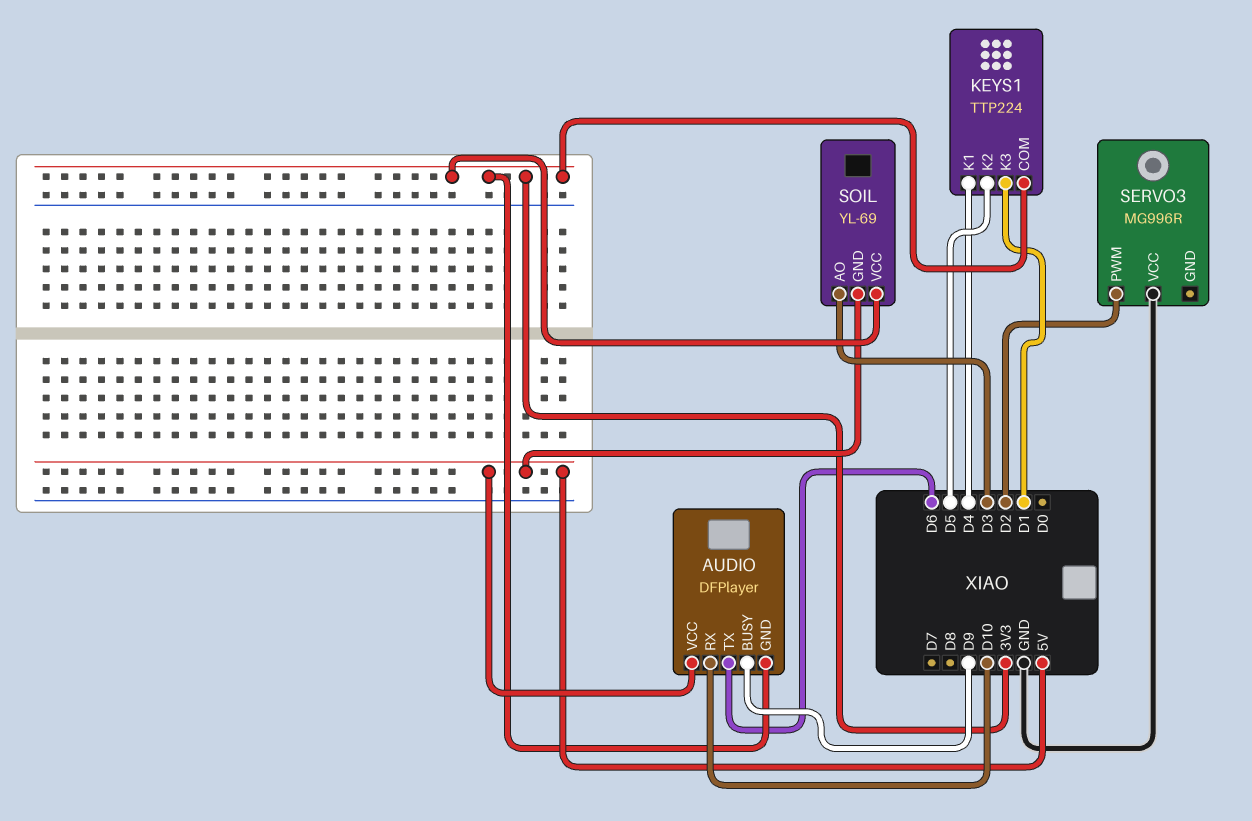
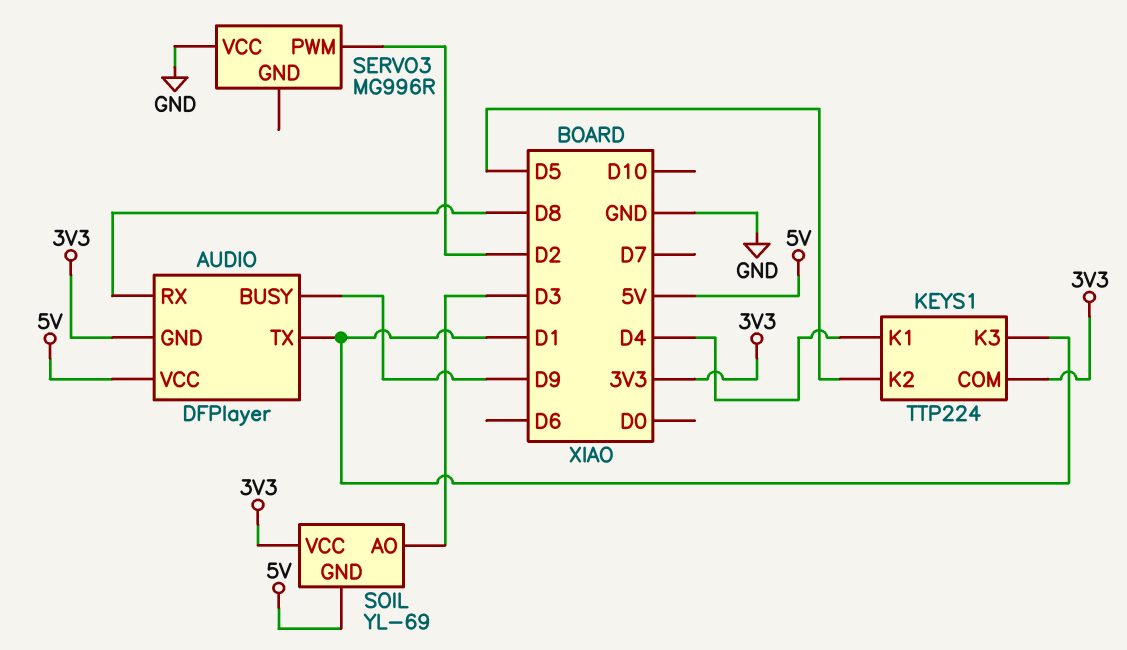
AUDIO pin RX: D10 -> D8
AUDIO pin TX: D6 -> D1

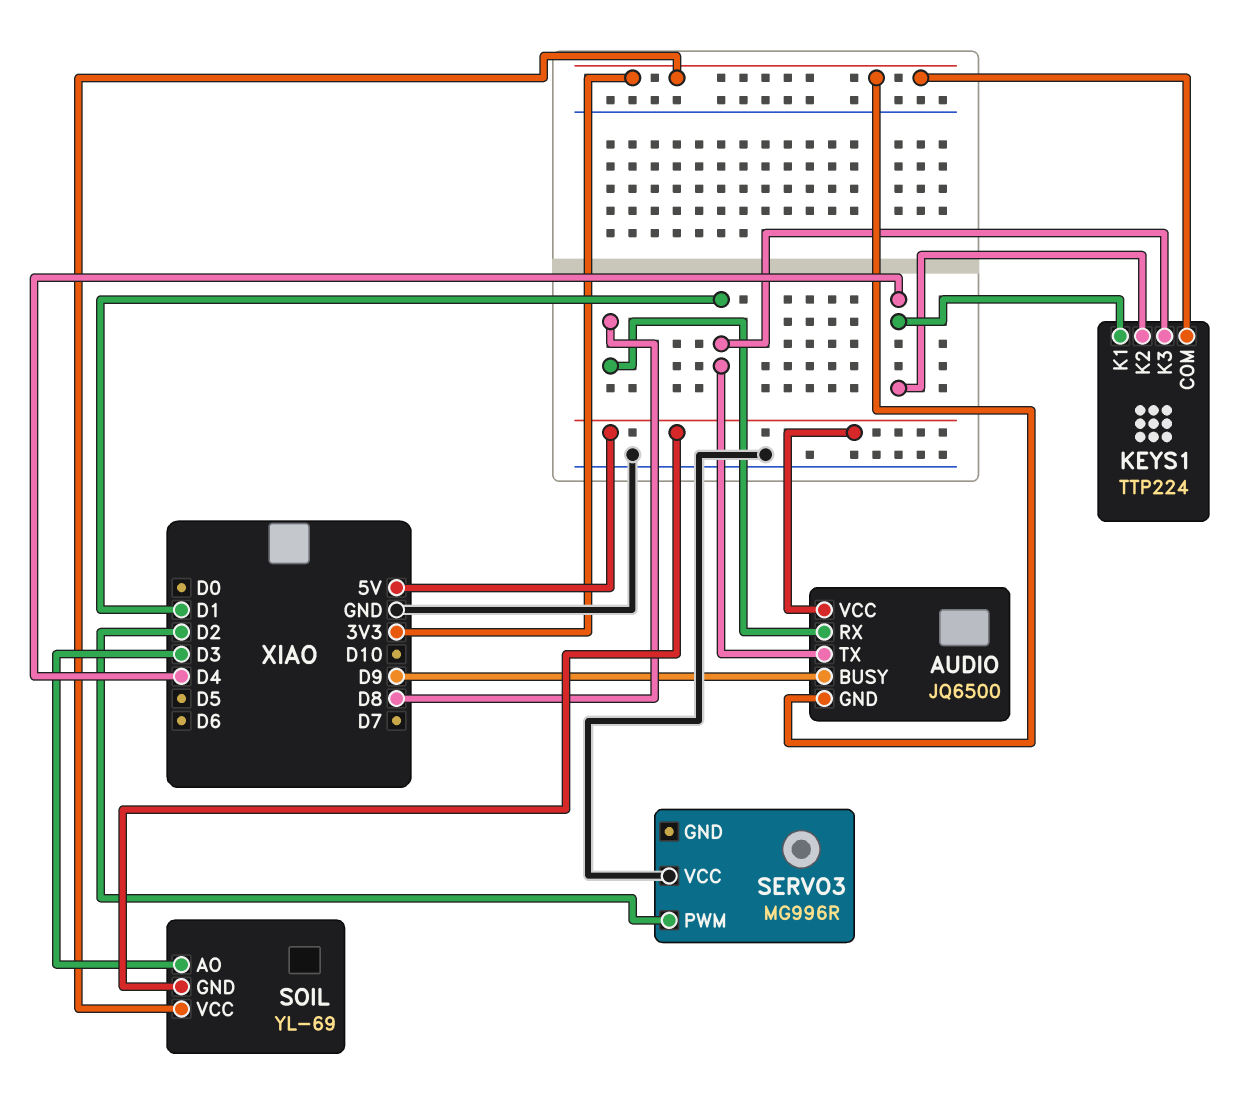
AUDIO: DFPlayer -> JQ6500
KEYS1 pin K2: D5 -> D4

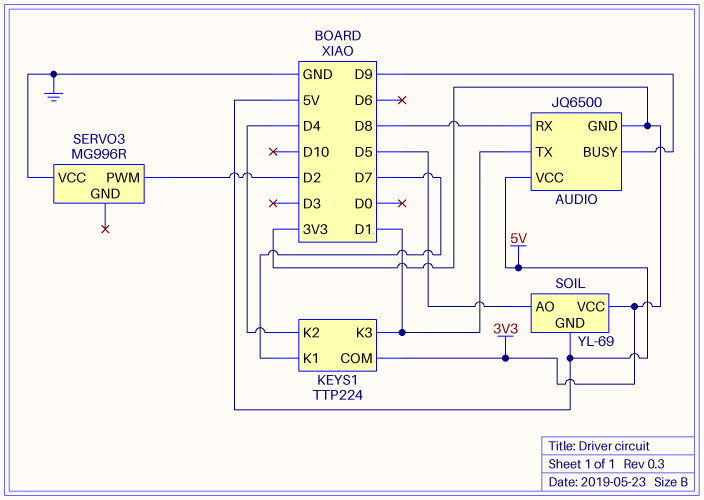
KEYS1 pin K1: D4 -> D7
SOIL pin AO: D3 -> D5

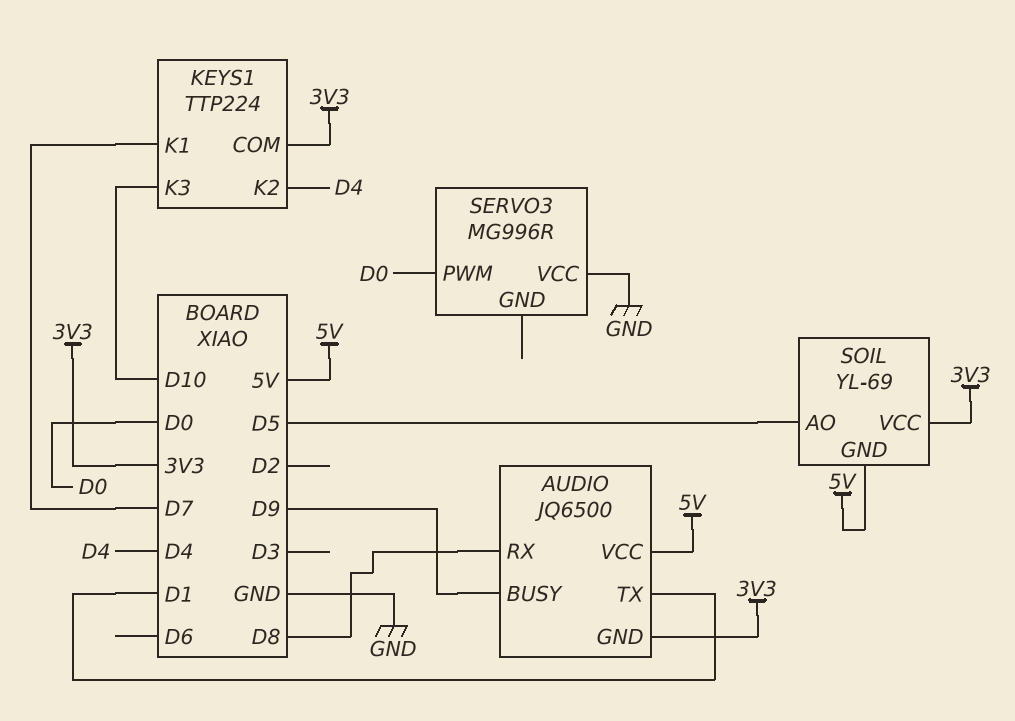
KEYS1 pin K3: D1 -> D10
SERVO3 pin PWM: D2 -> D0

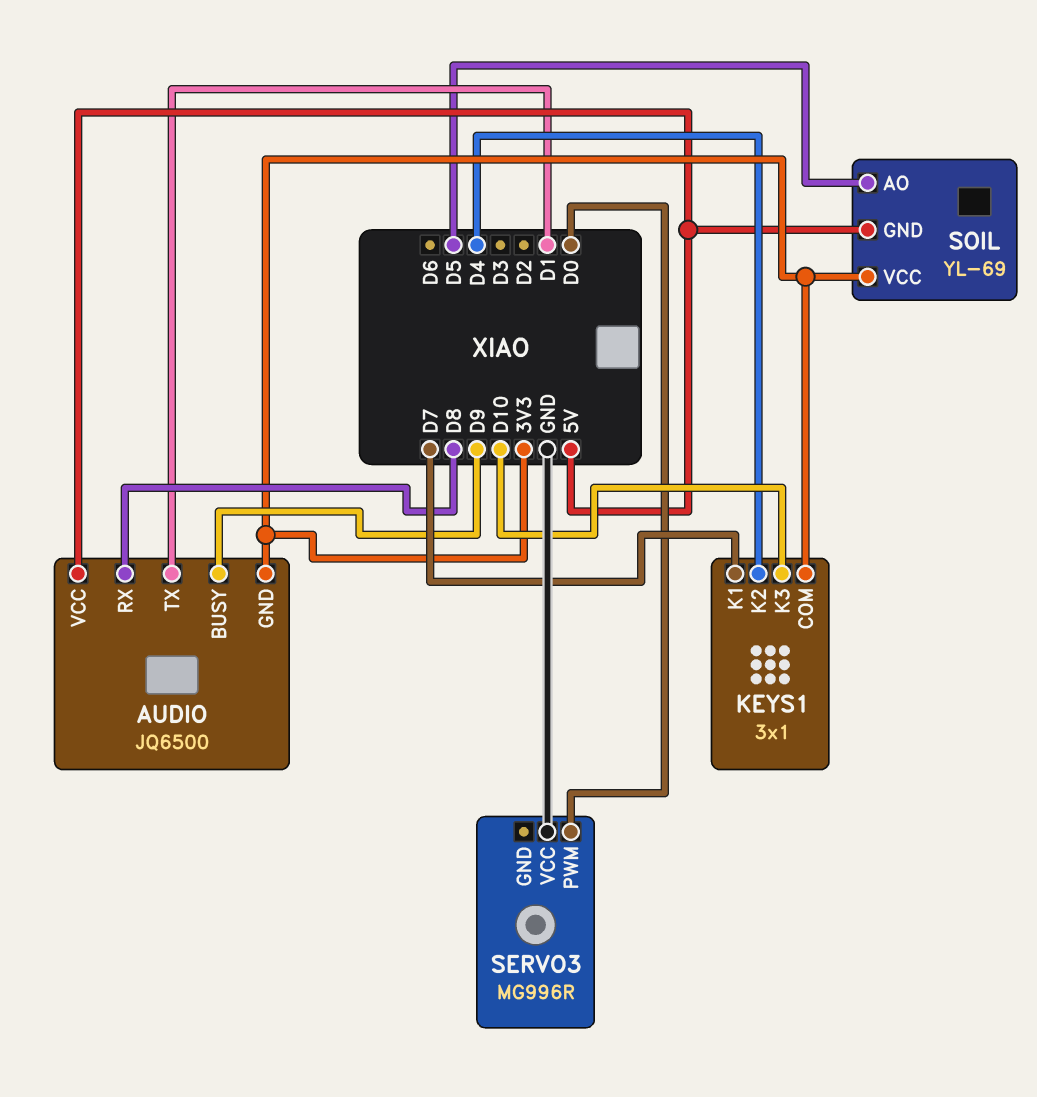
KEYS1: TTP224 -> 3x1

